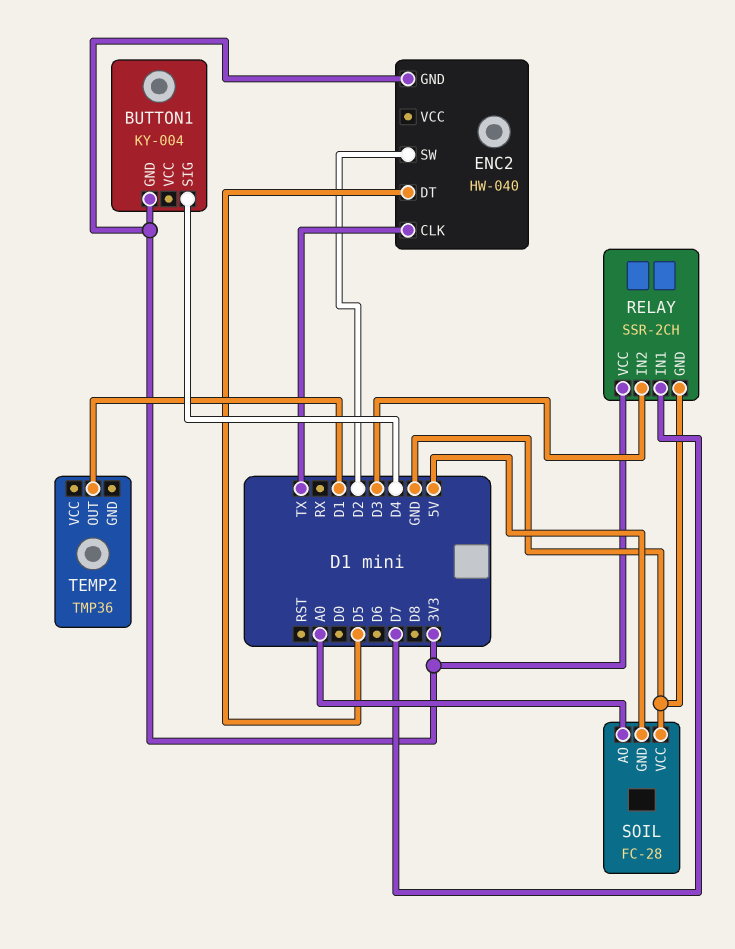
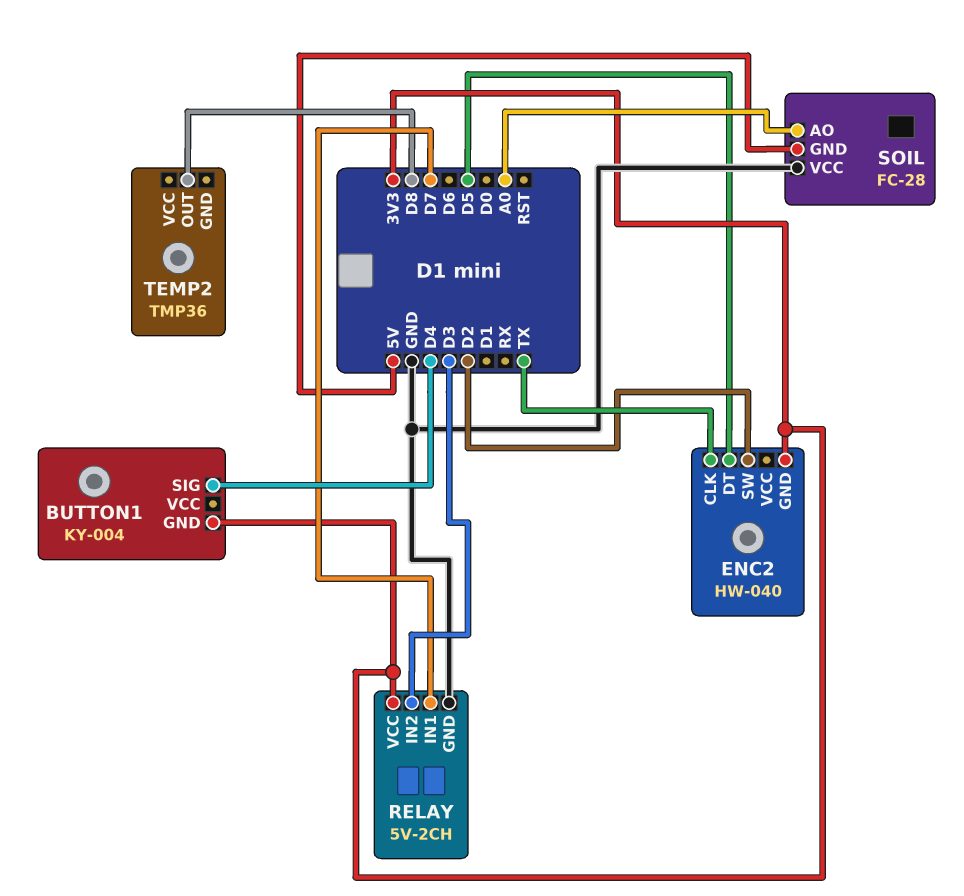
RELAY: SSR-2CH -> 5V-2CH
TEMP2 pin OUT: D1 -> D8

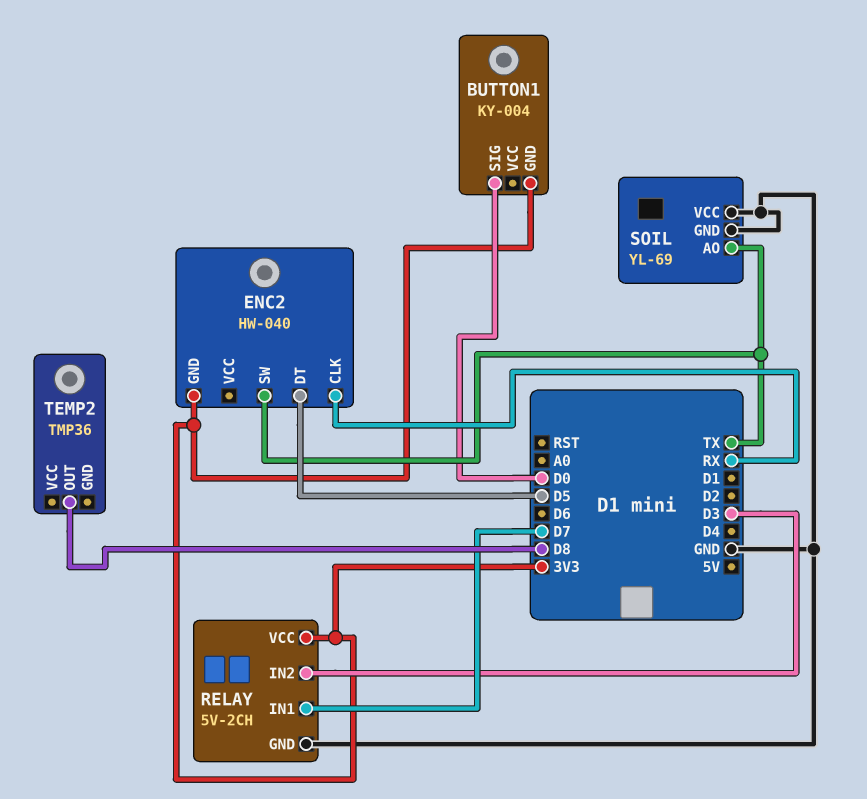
BUTTON1 pin SIG: D4 -> D0
ENC2 pin CLK: TX -> RX
ENC2 pin SW: D2 -> TX
SOIL: FC-28 -> YL-69
SOIL pin AO: A0 -> TX
SOIL pin GND: 5V -> GND

